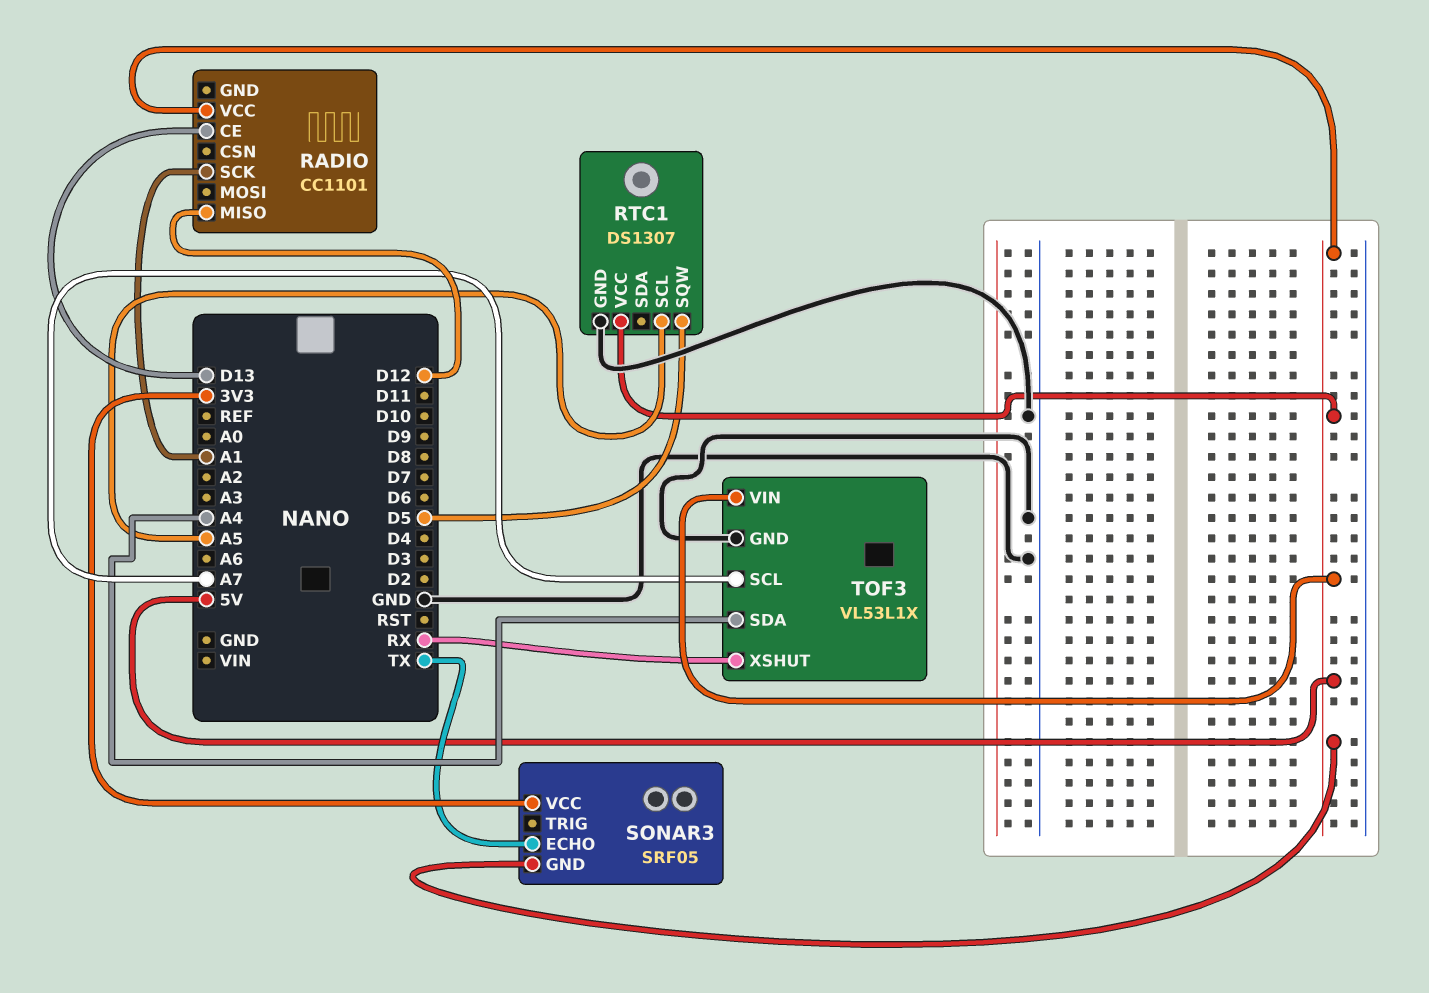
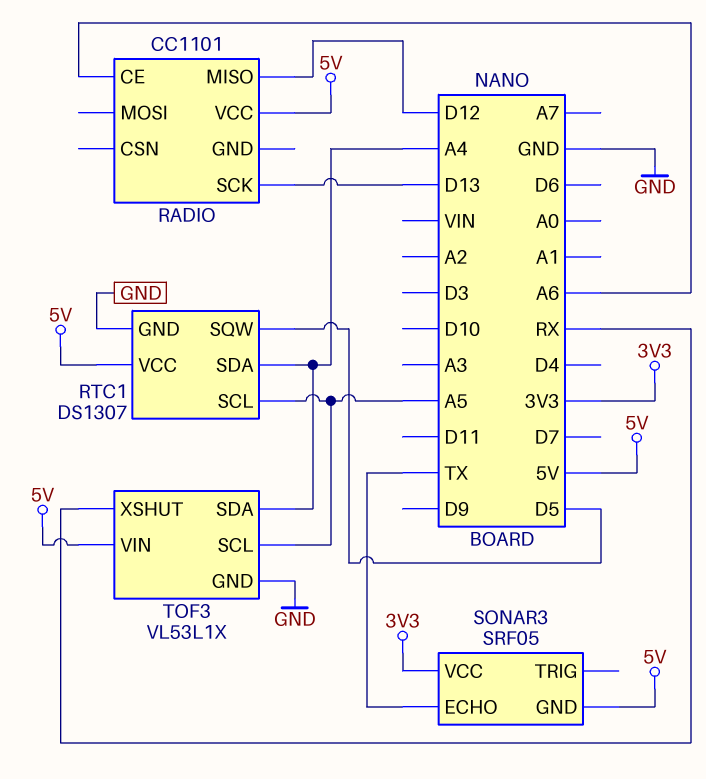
RADIO pin CE: D13 -> A6
RADIO pin SCK: A1 -> D13
RTC1 pin SDA: none -> A4
TOF3 pin SCL: A7 -> A5

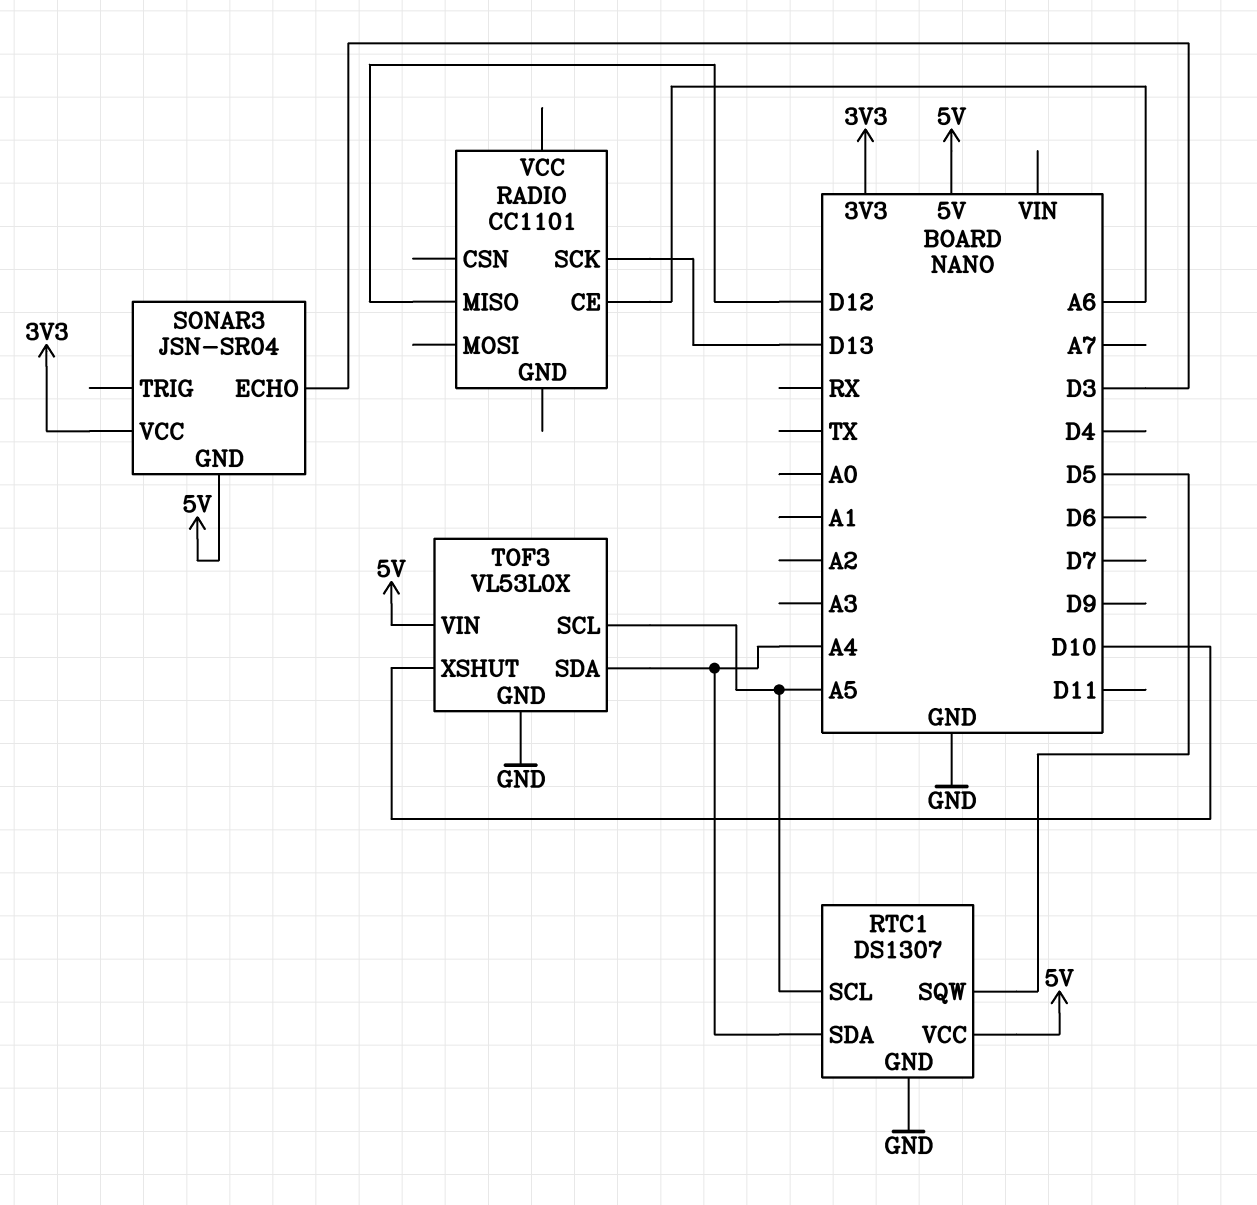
RADIO pin VCC: 5V -> none
SONAR3: SRF05 -> JSN-SR04
SONAR3 pin ECHO: TX -> D3
TOF3: VL53L1X -> VL53L0X
TOF3 pin XSHUT: RX -> D10

